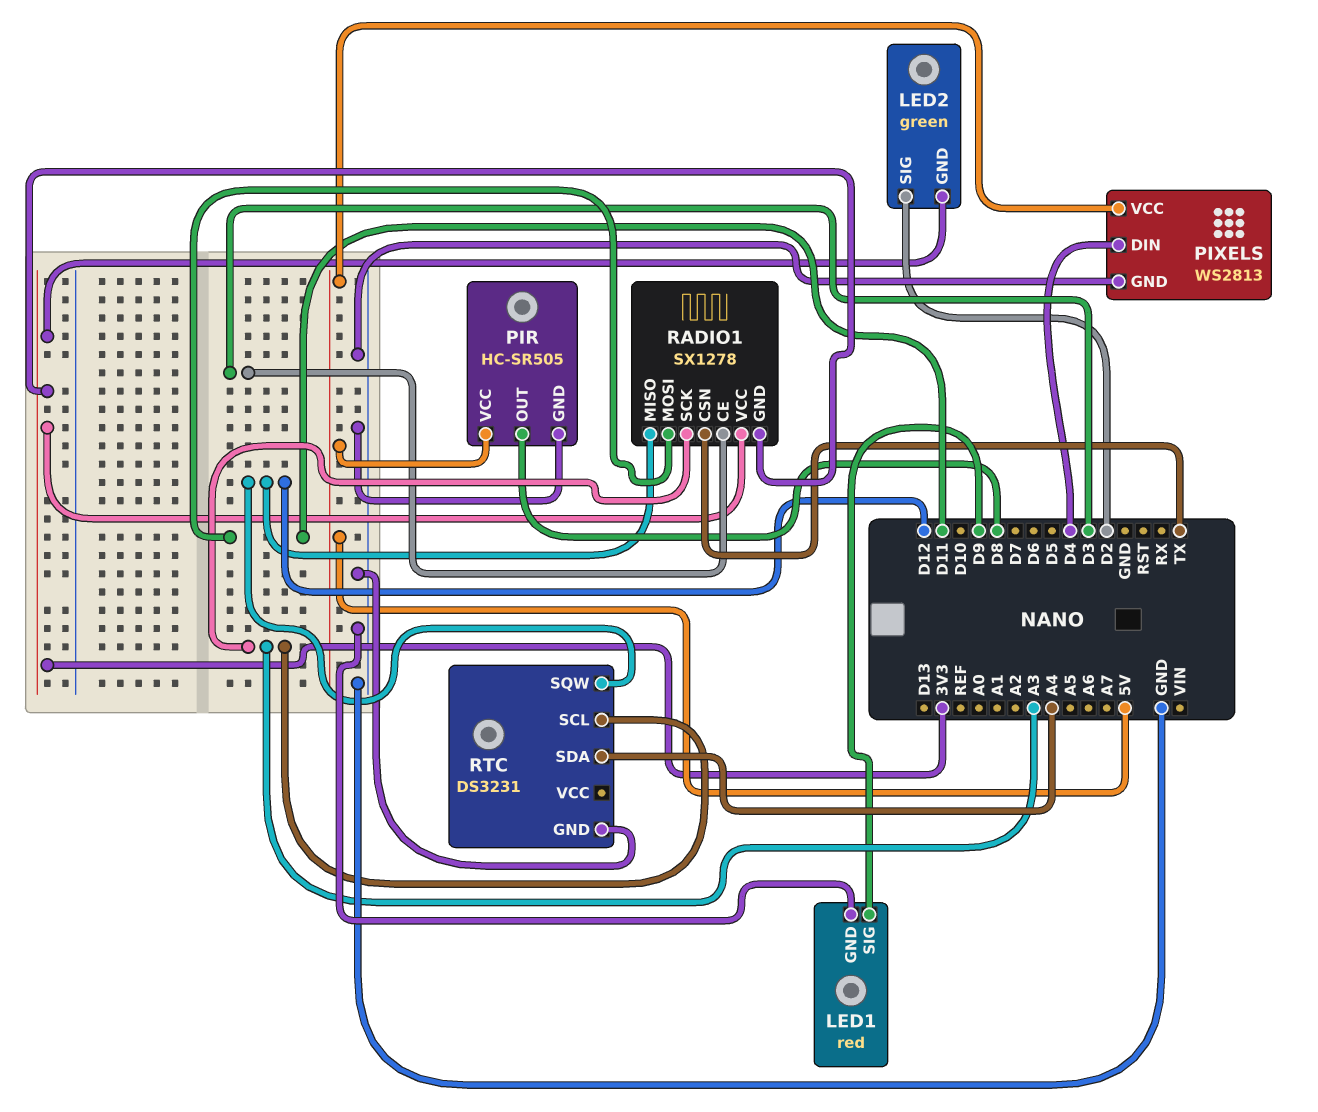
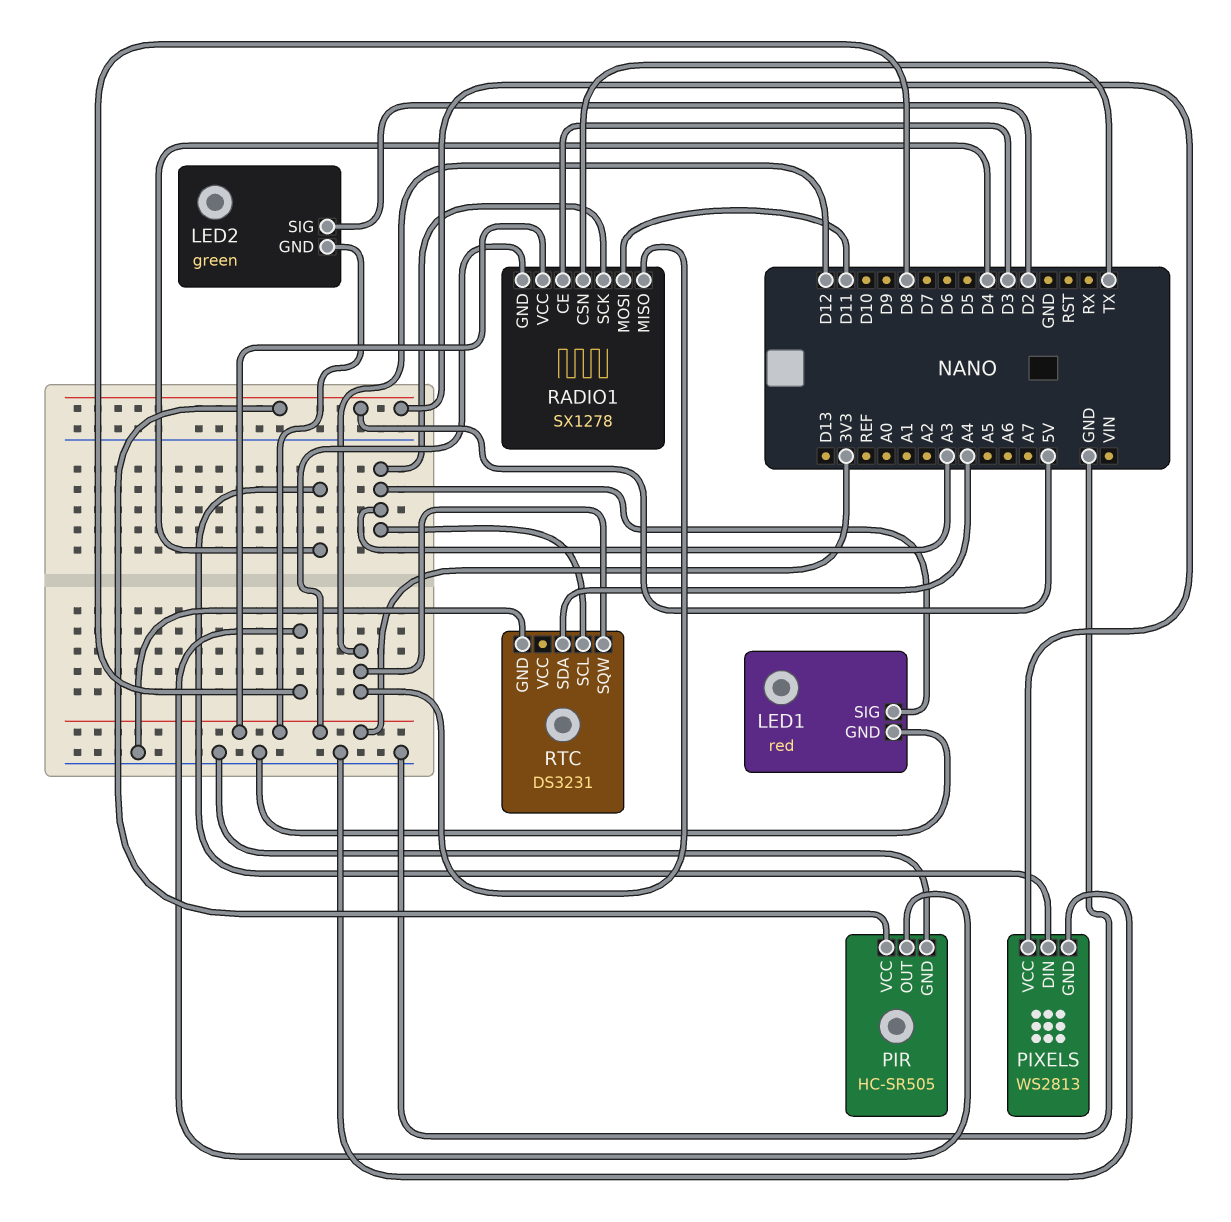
LED1 pin SIG: D9 -> A3

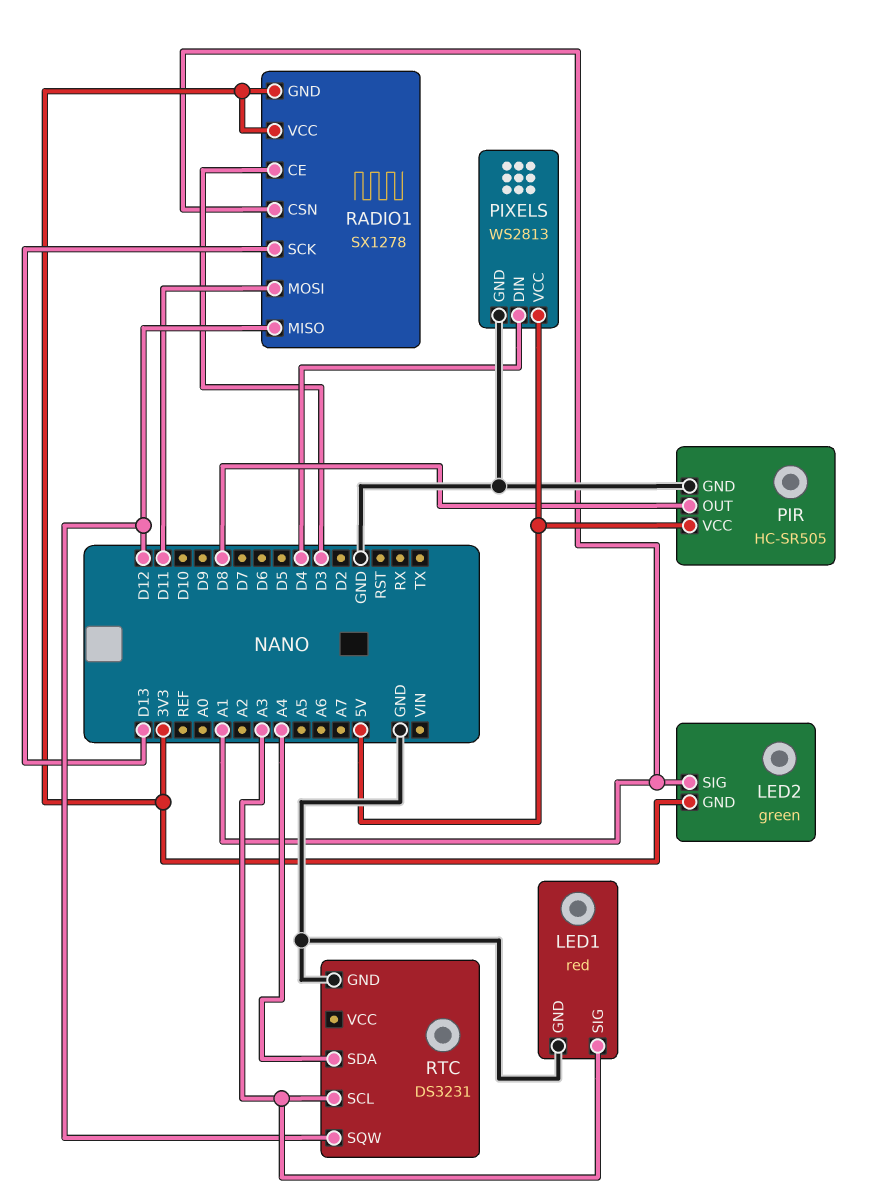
LED2 pin SIG: D2 -> A1
RADIO1 pin CSN: TX -> A1
RADIO1 pin SCK: A3 -> D13

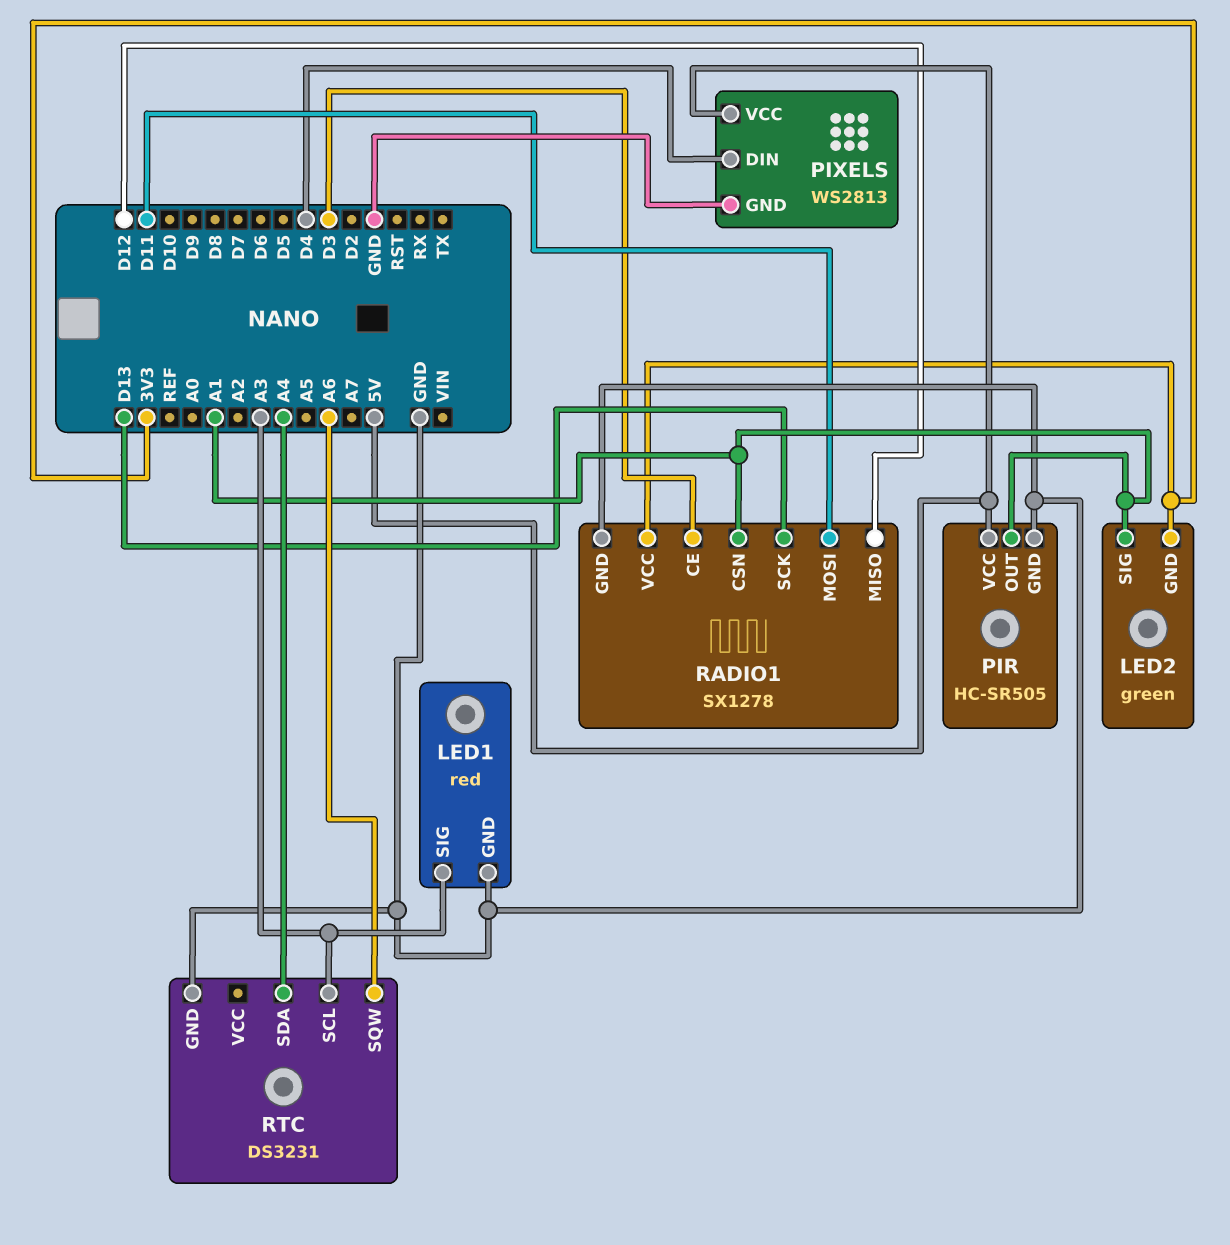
PIR pin OUT: D8 -> A1
RADIO1 pin GND: 3V3 -> GND
RTC pin SQW: D12 -> A6

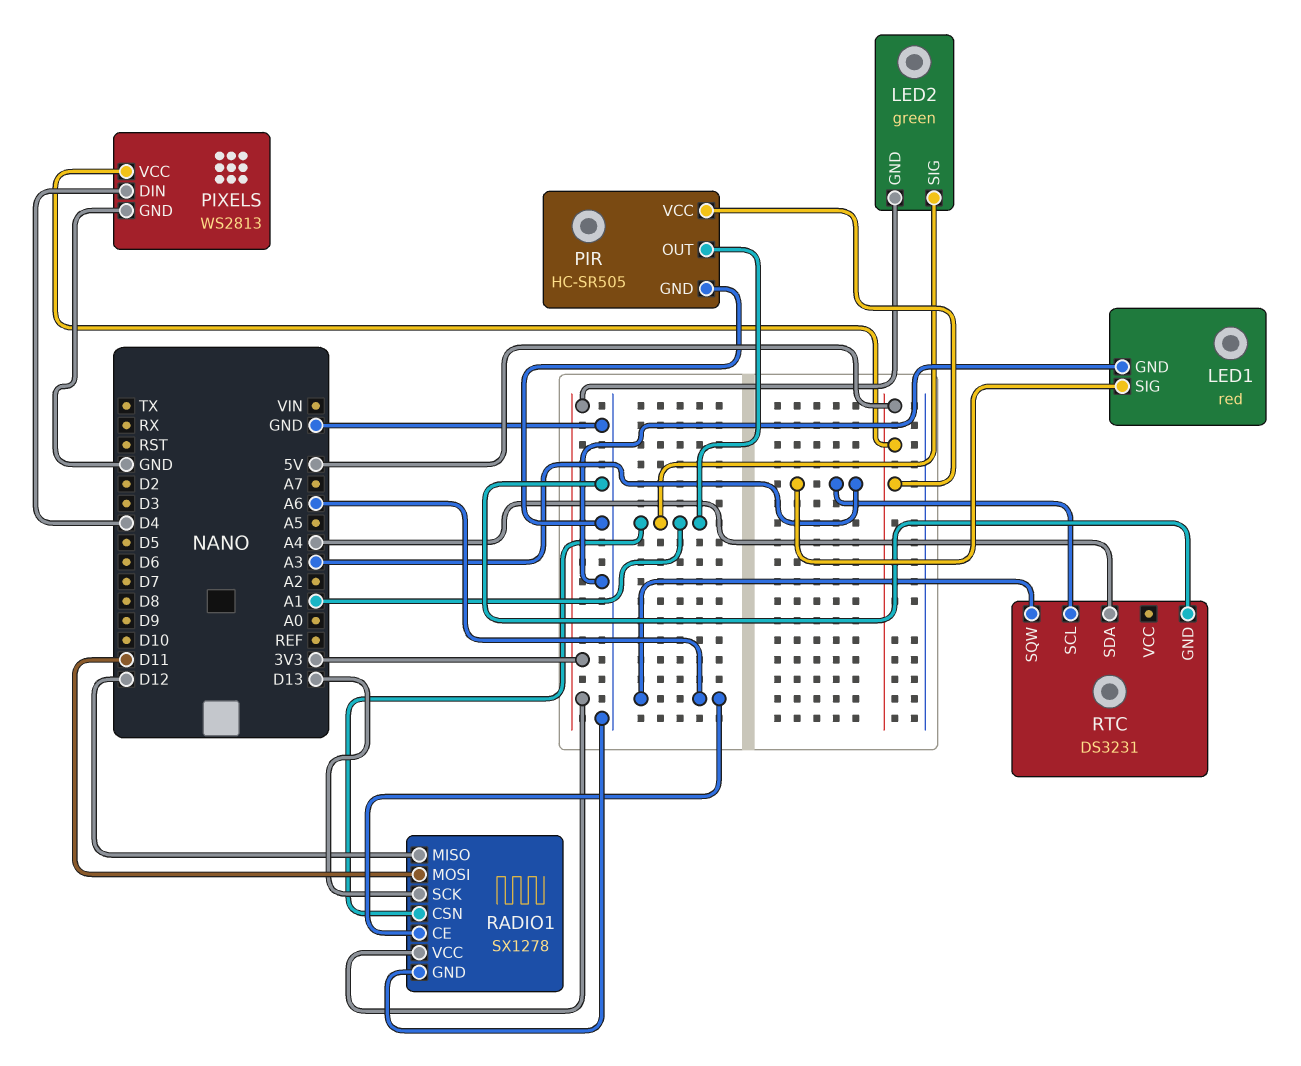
RADIO1 pin CE: D3 -> A6

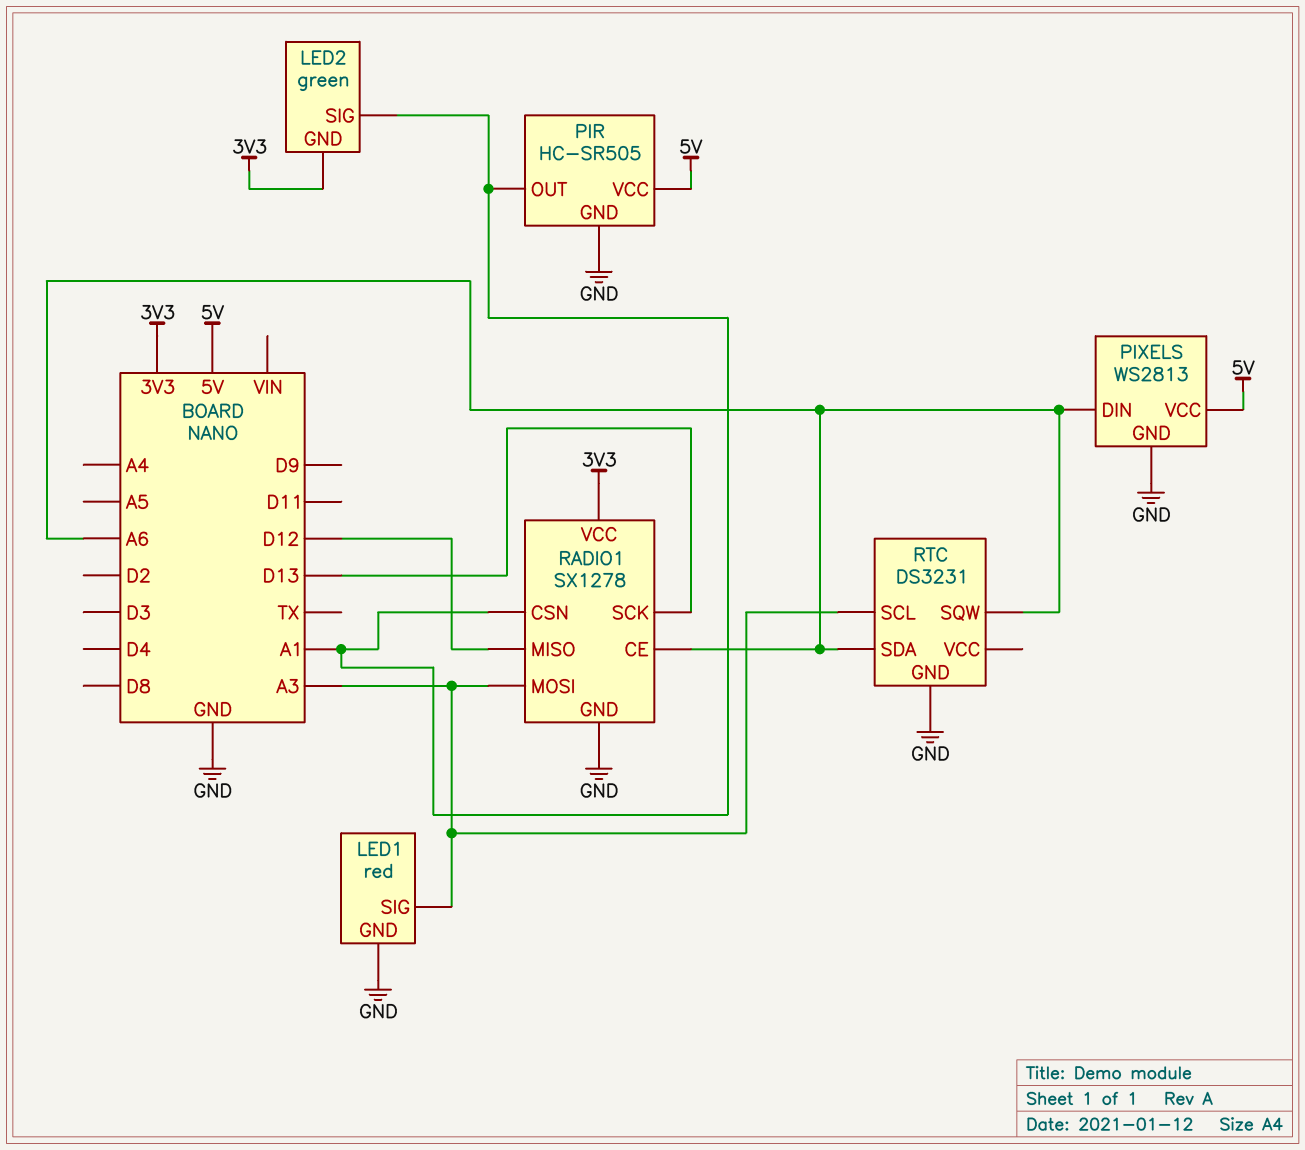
PIXELS pin DIN: D4 -> A6
RADIO1 pin MOSI: D11 -> A3
RTC pin SDA: A4 -> A6

